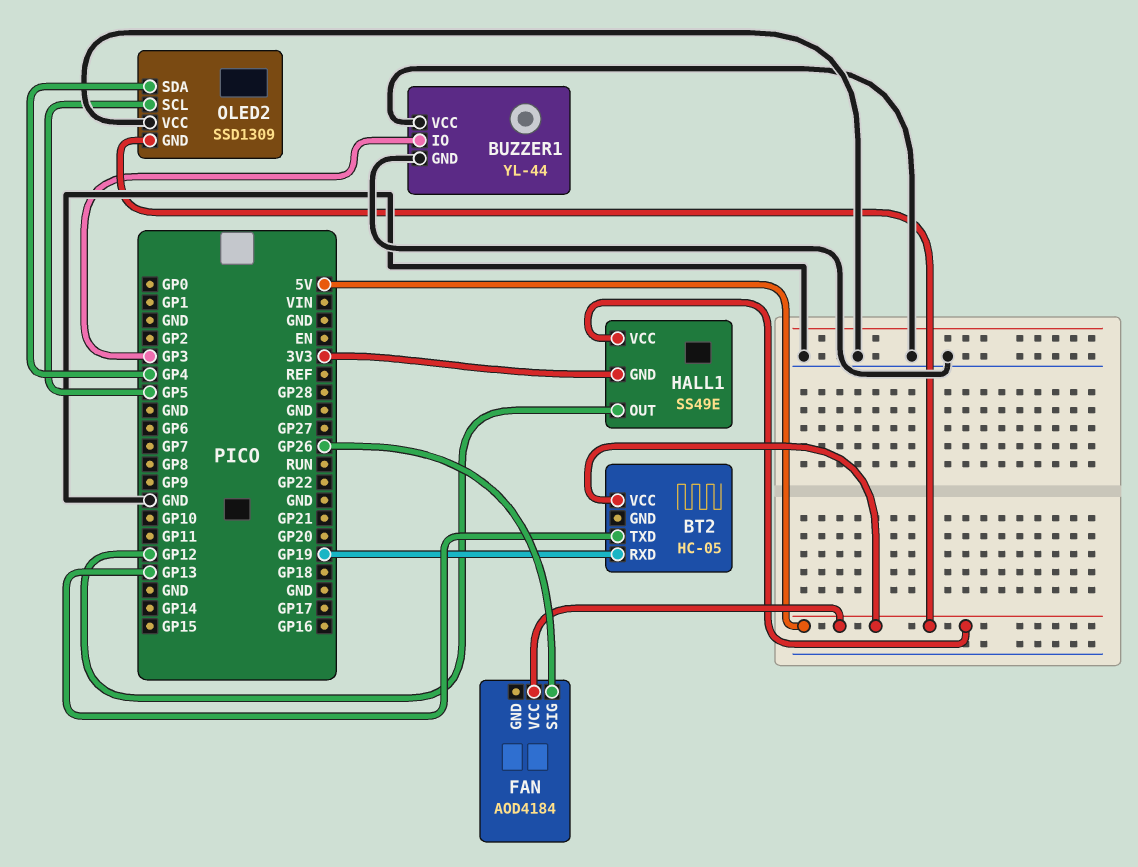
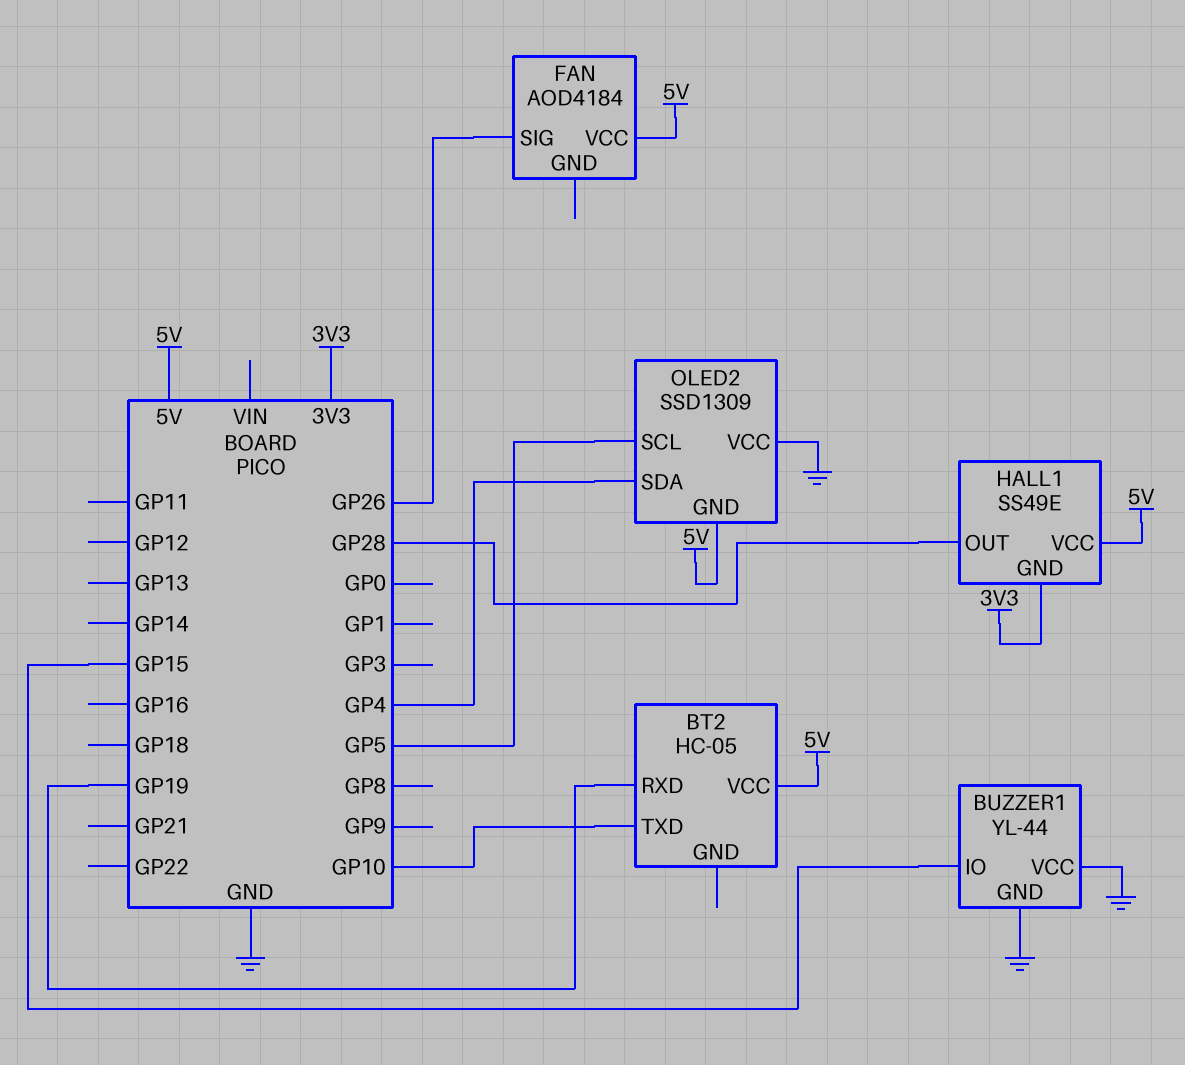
BT2 pin TXD: GP13 -> GP10
BUZZER1 pin IO: GP3 -> GP15
HALL1 pin OUT: GP12 -> GP28

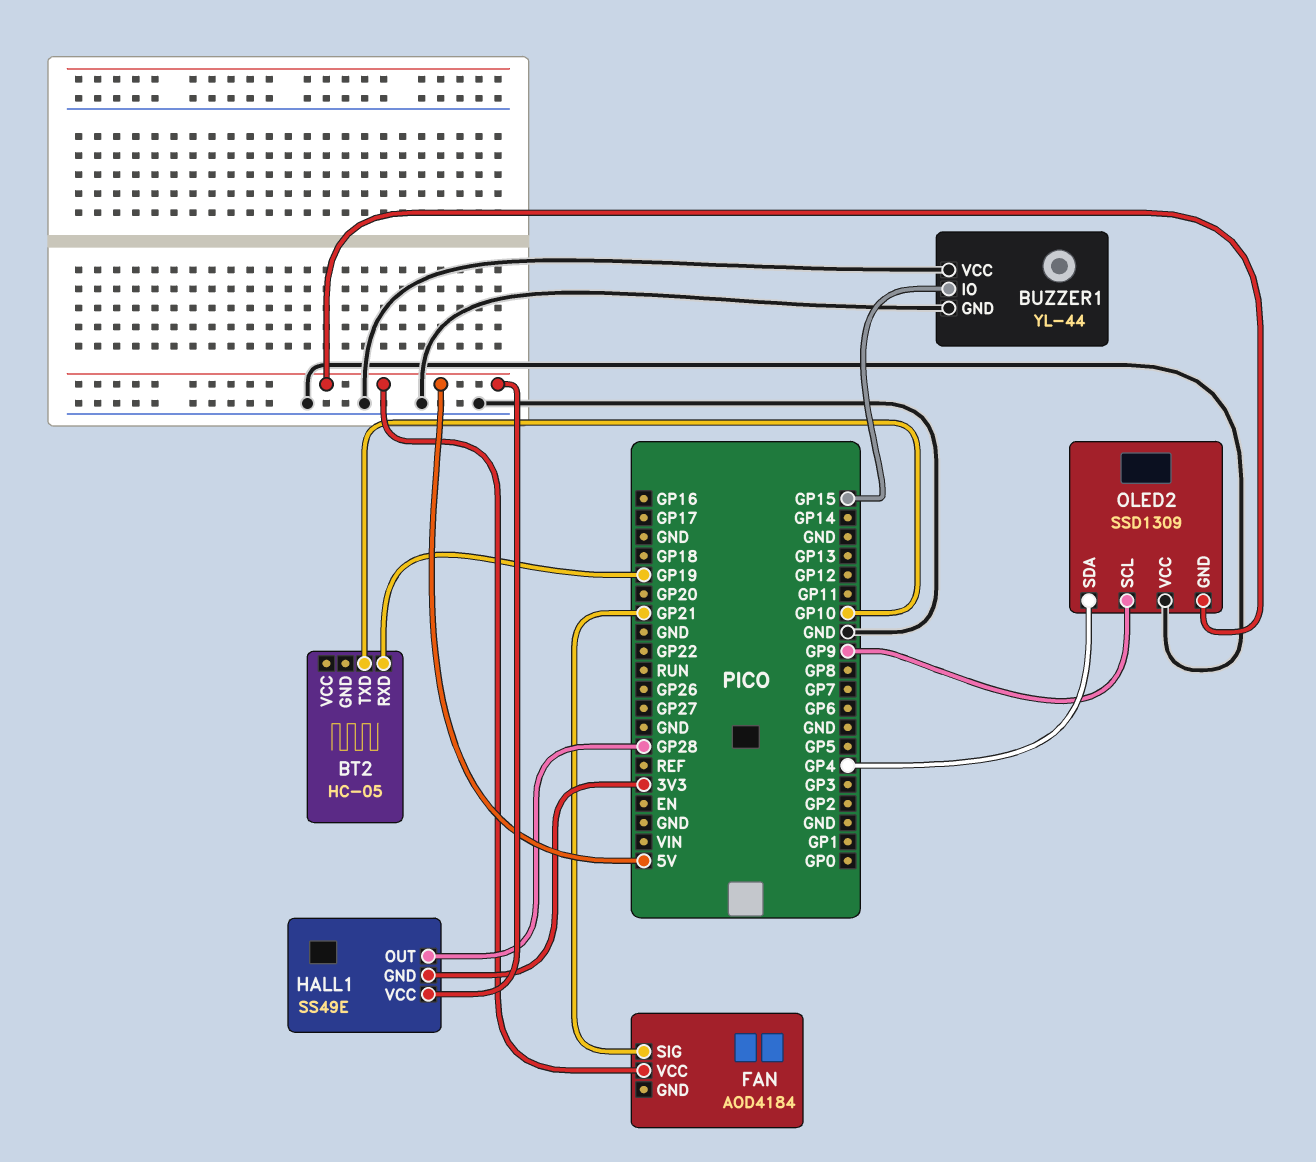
BT2 pin VCC: 5V -> none
FAN pin SIG: GP26 -> GP21
OLED2 pin SCL: GP5 -> GP9

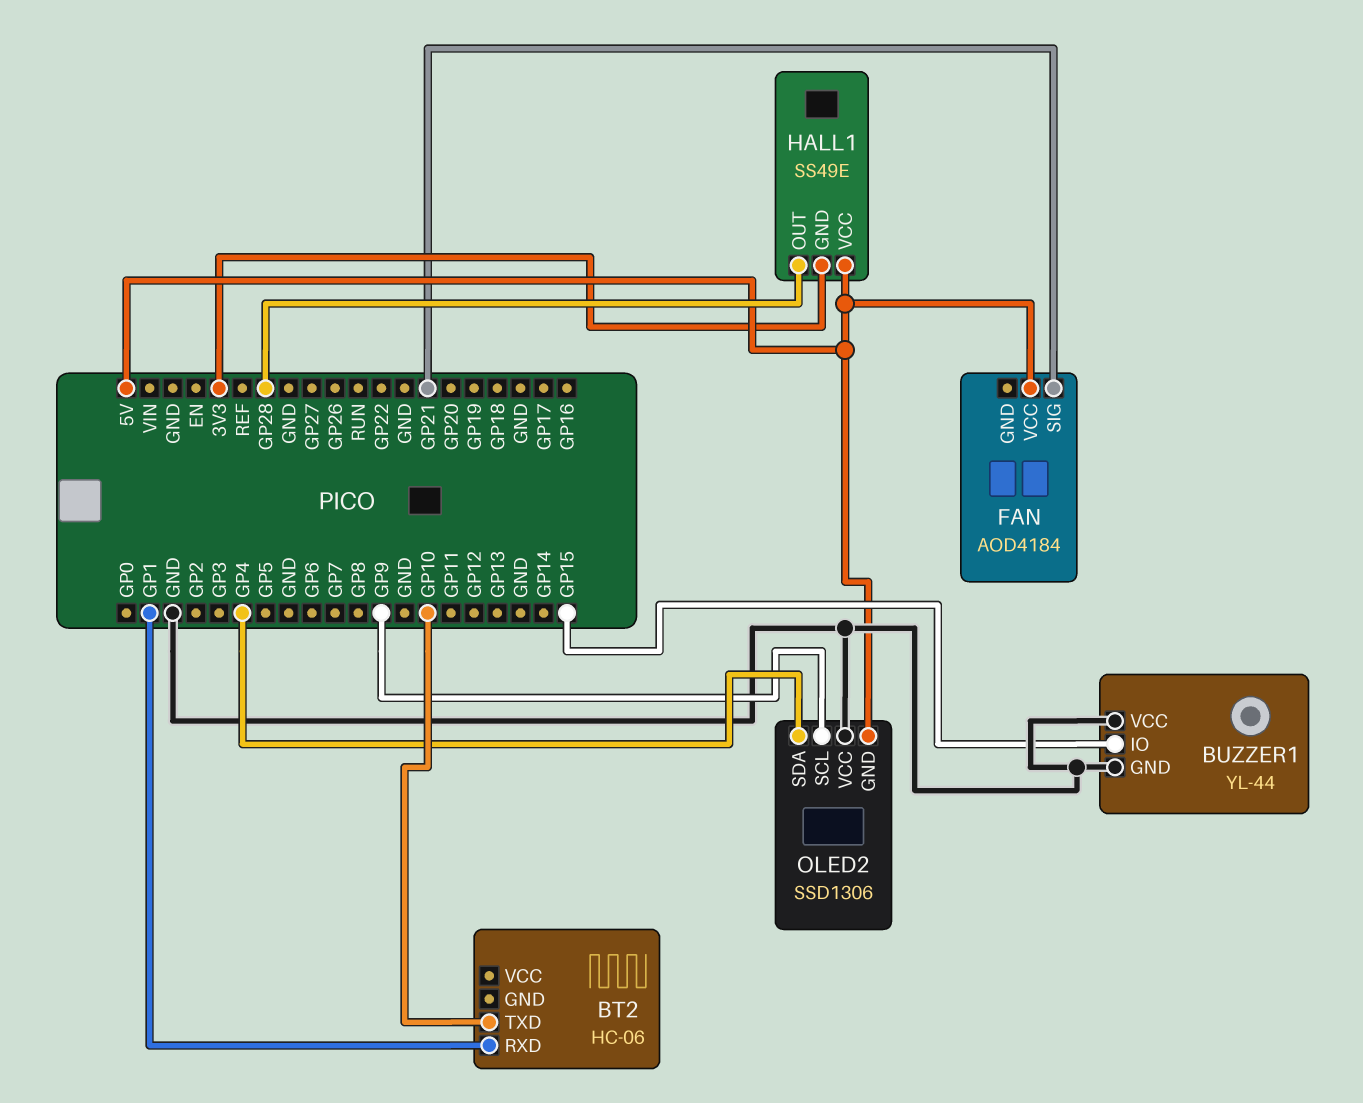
BT2: HC-05 -> HC-06
BT2 pin RXD: GP19 -> GP1
OLED2: SSD1309 -> SSD1306

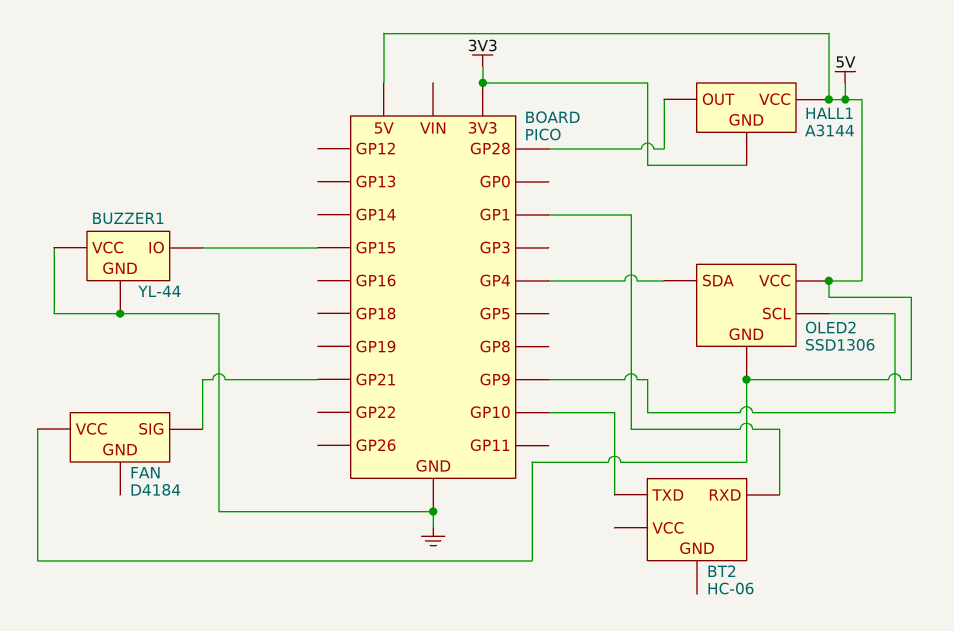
FAN: AOD4184 -> D4184
HALL1: SS49E -> A3144
OLED2 pin VCC: GND -> 5V

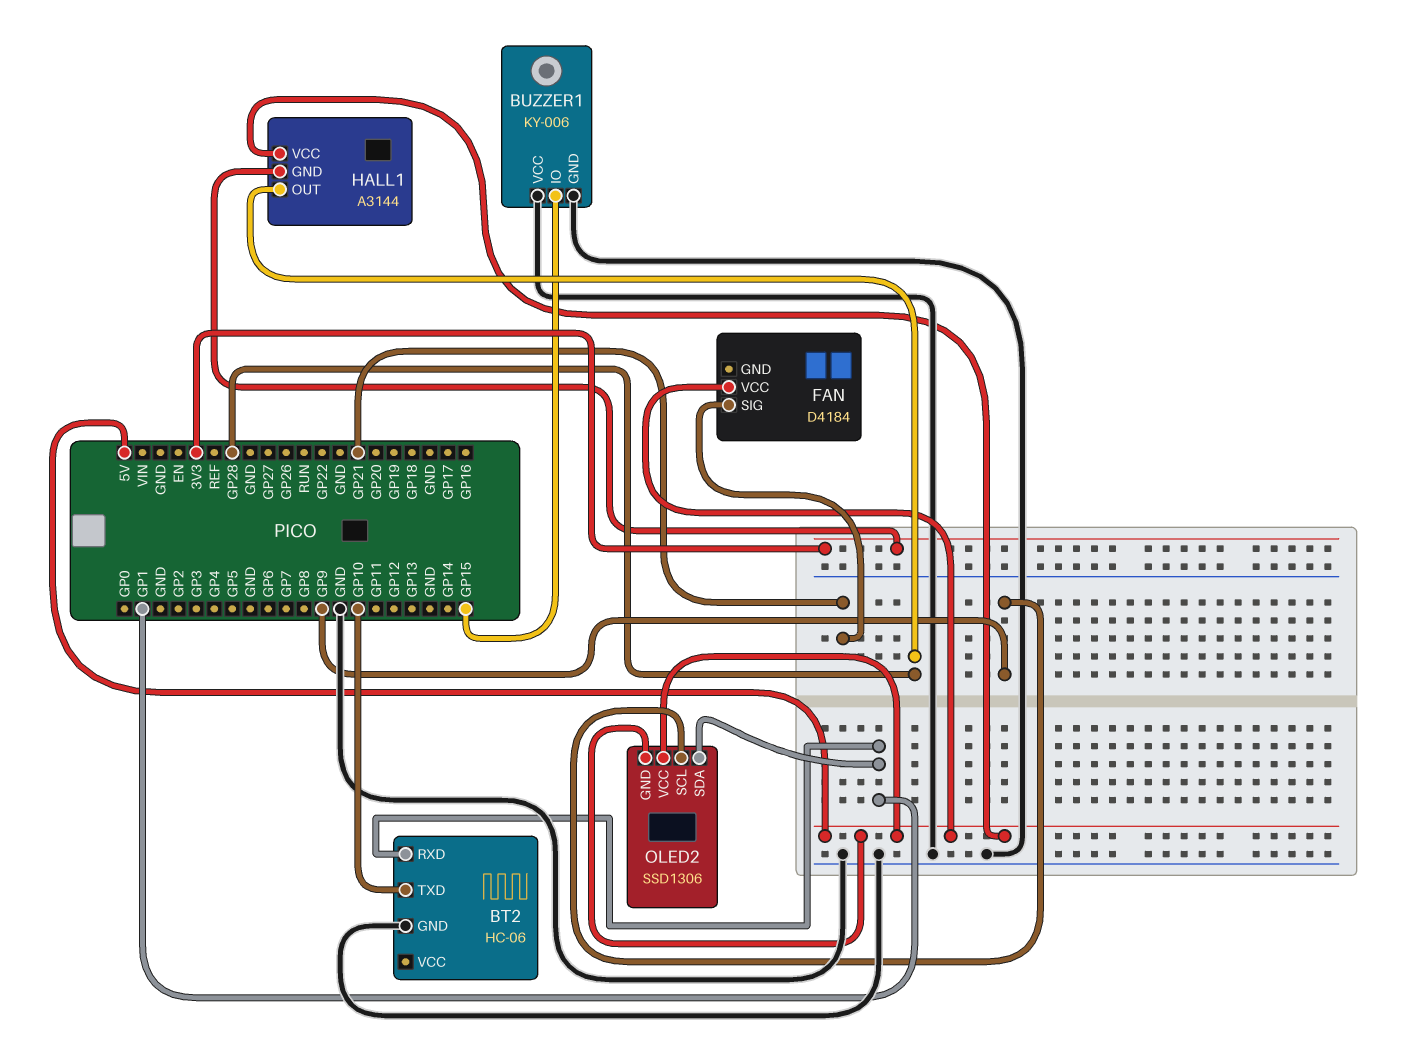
BT2 pin GND: none -> GND
BUZZER1: YL-44 -> KY-006
OLED2 pin SDA: GP4 -> GP1

